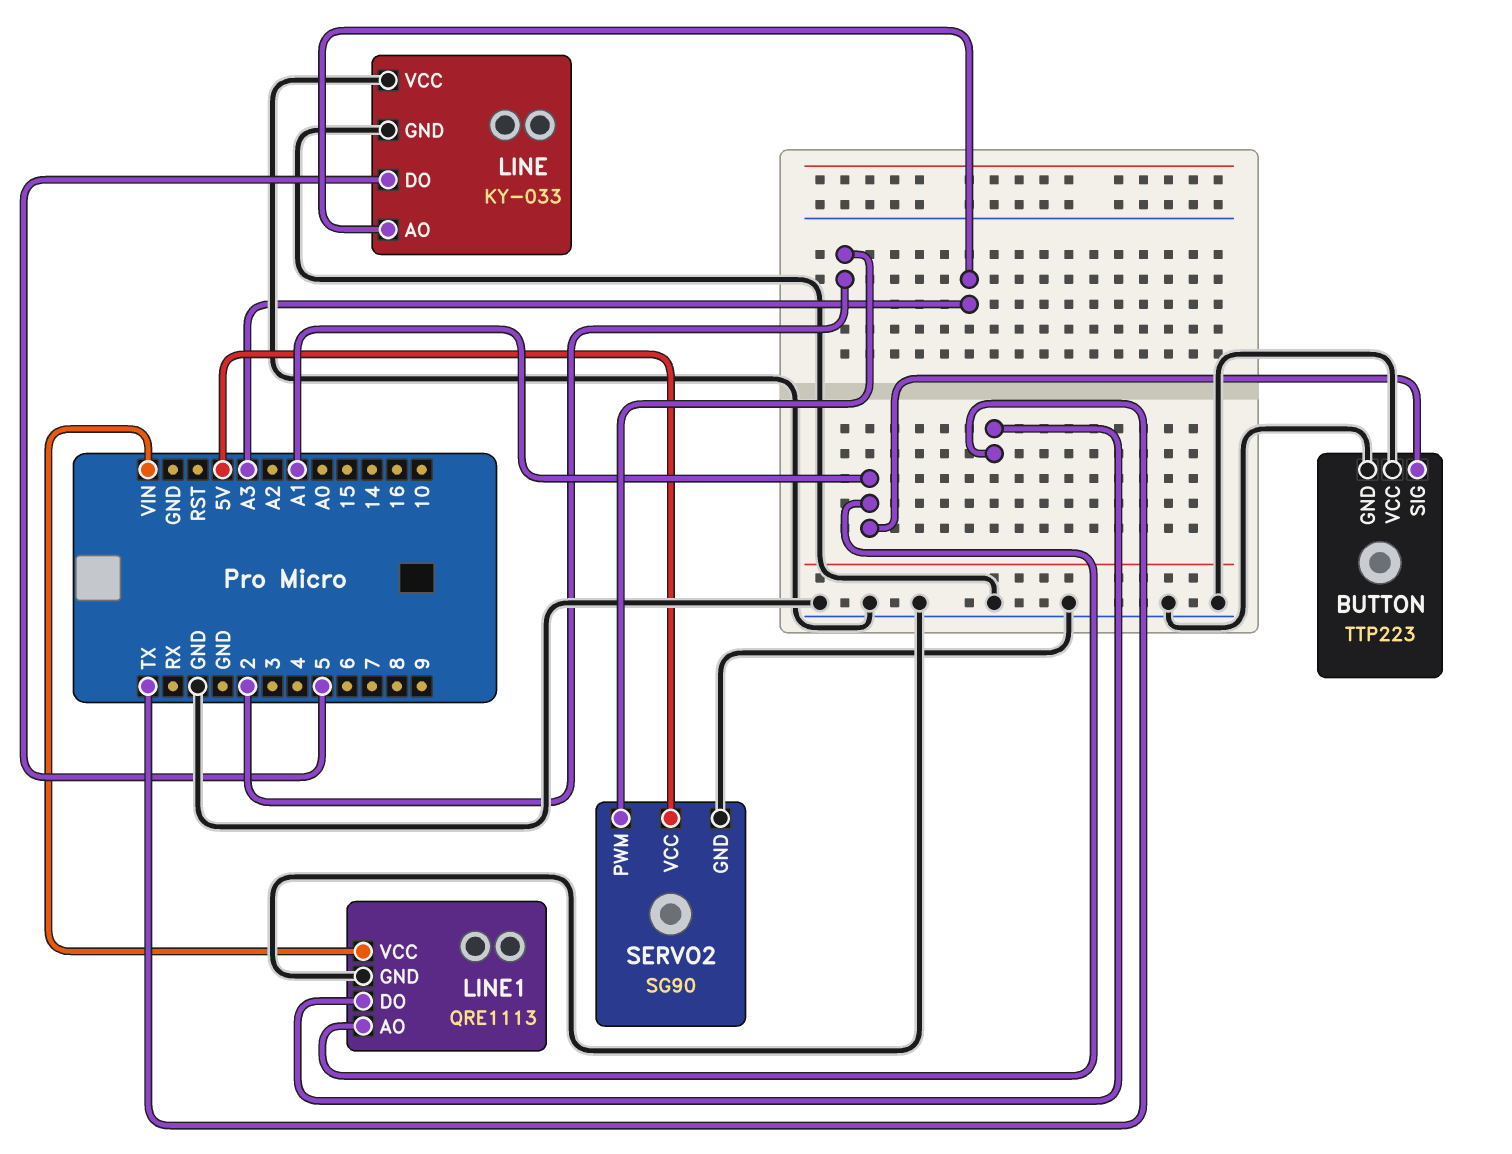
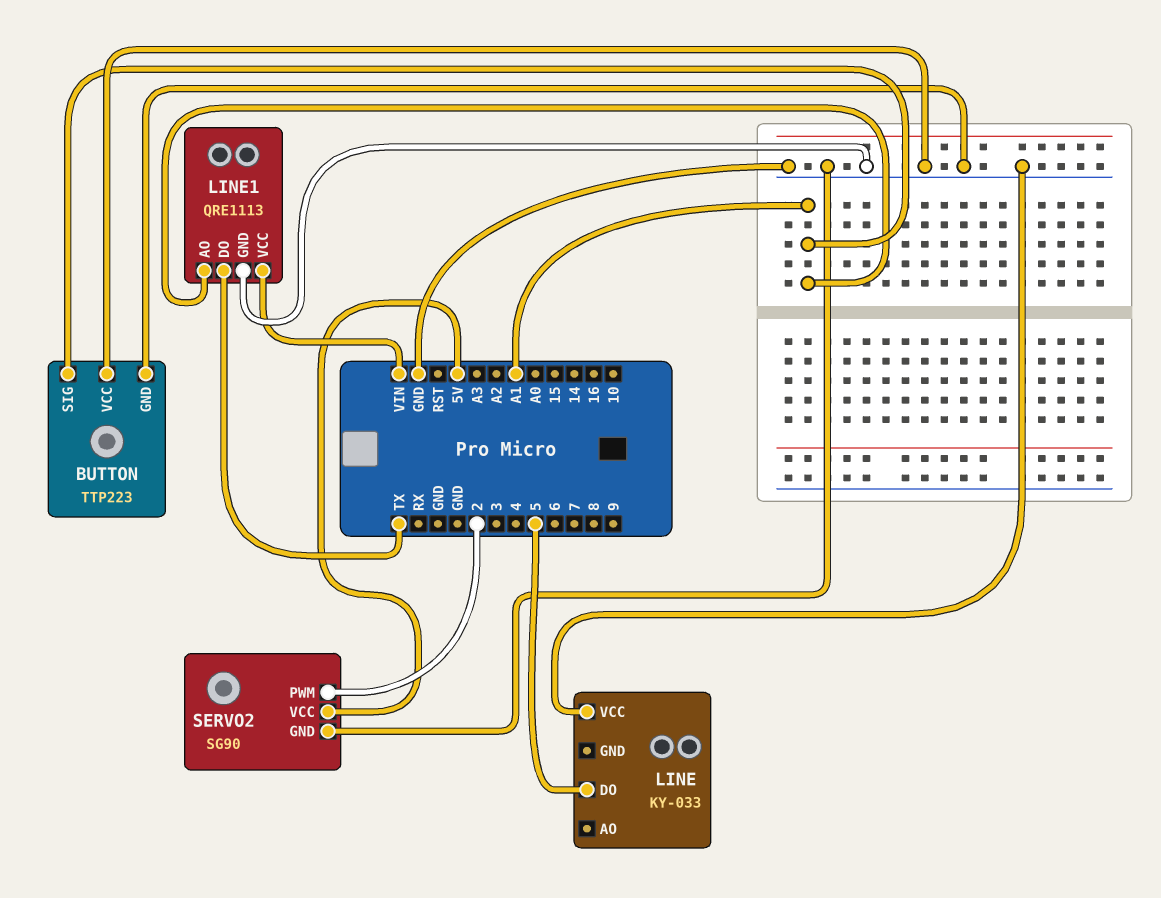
LINE pin AO: A3 -> none
LINE pin GND: GND -> none

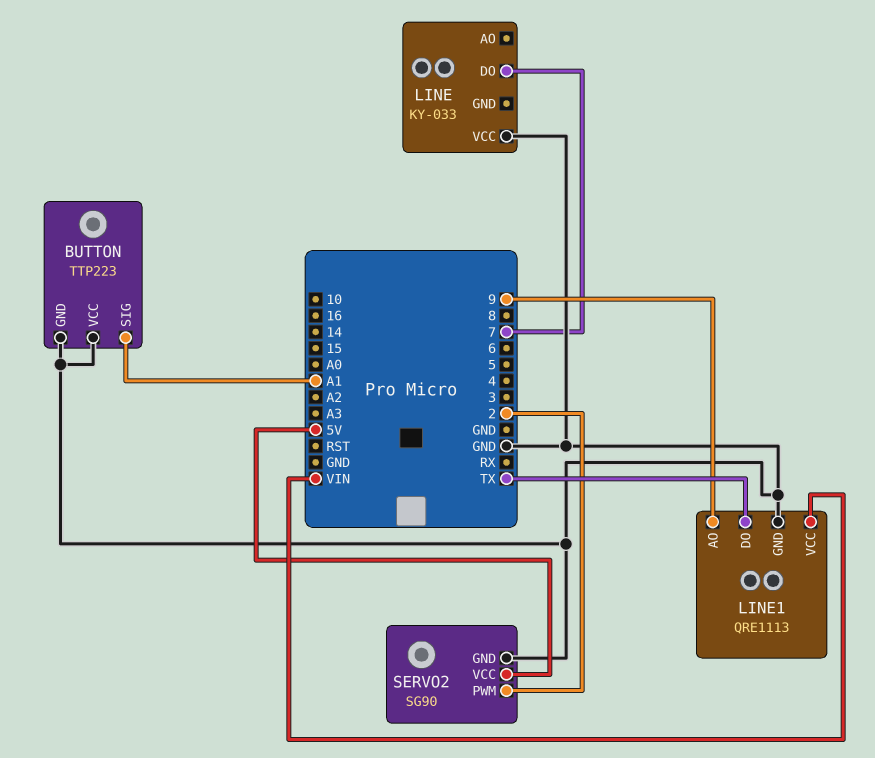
LINE pin DO: 5 -> 7
LINE1 pin AO: A1 -> 9

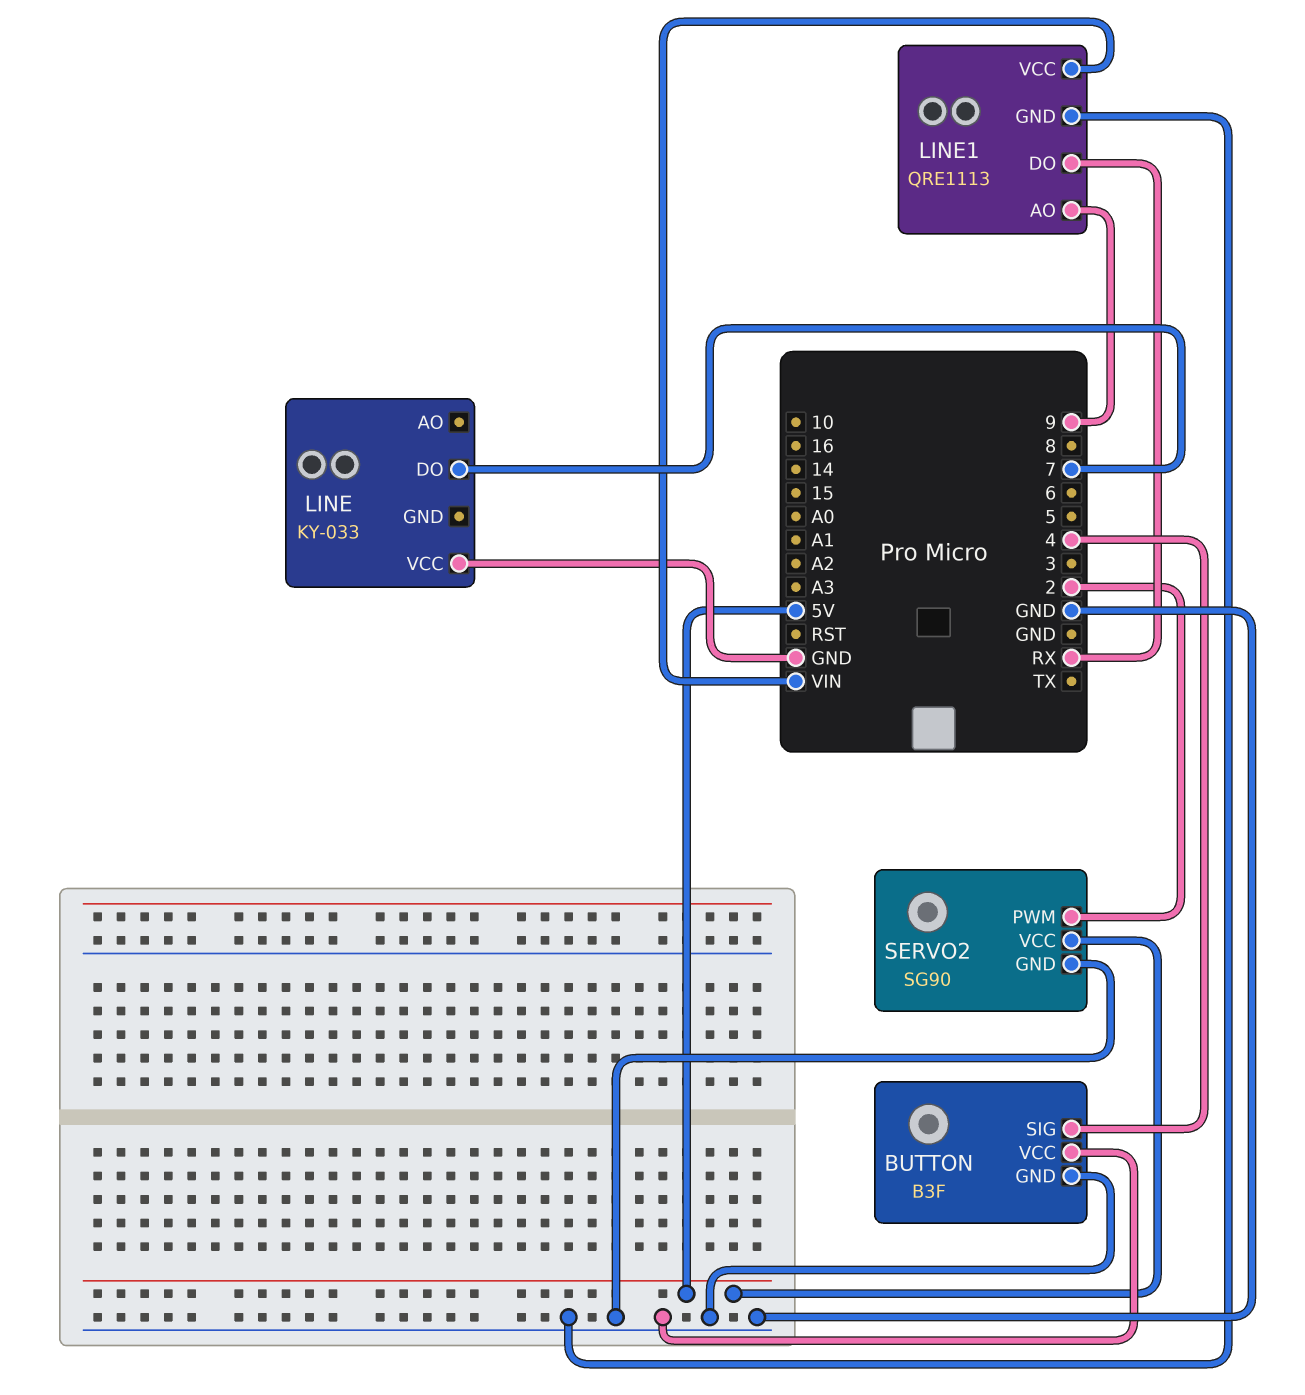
BUTTON: TTP223 -> B3F
BUTTON pin SIG: A1 -> 4
LINE1 pin DO: TX -> RX

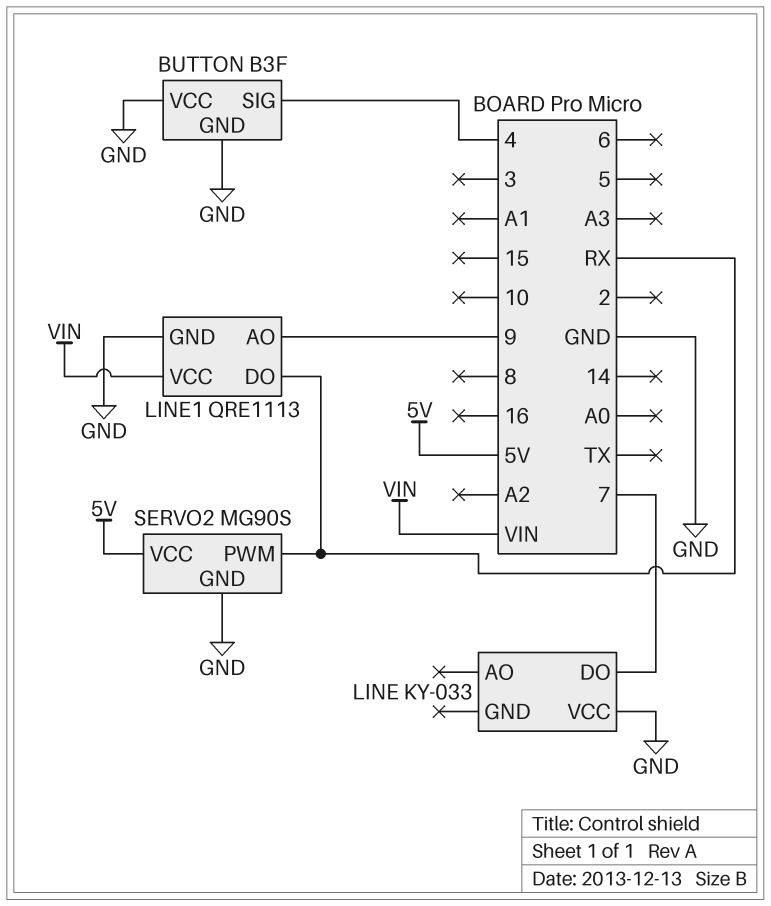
SERVO2: SG90 -> MG90S
SERVO2 pin PWM: 2 -> RX

